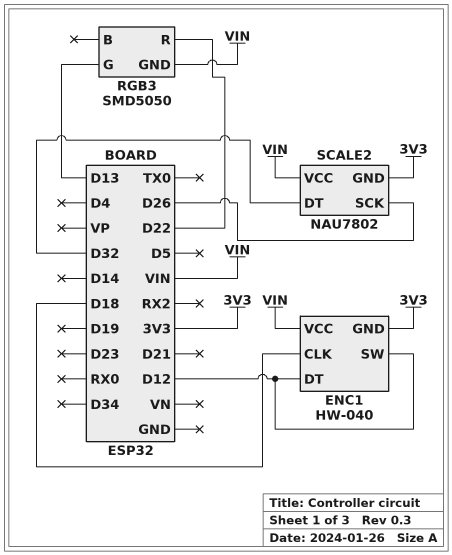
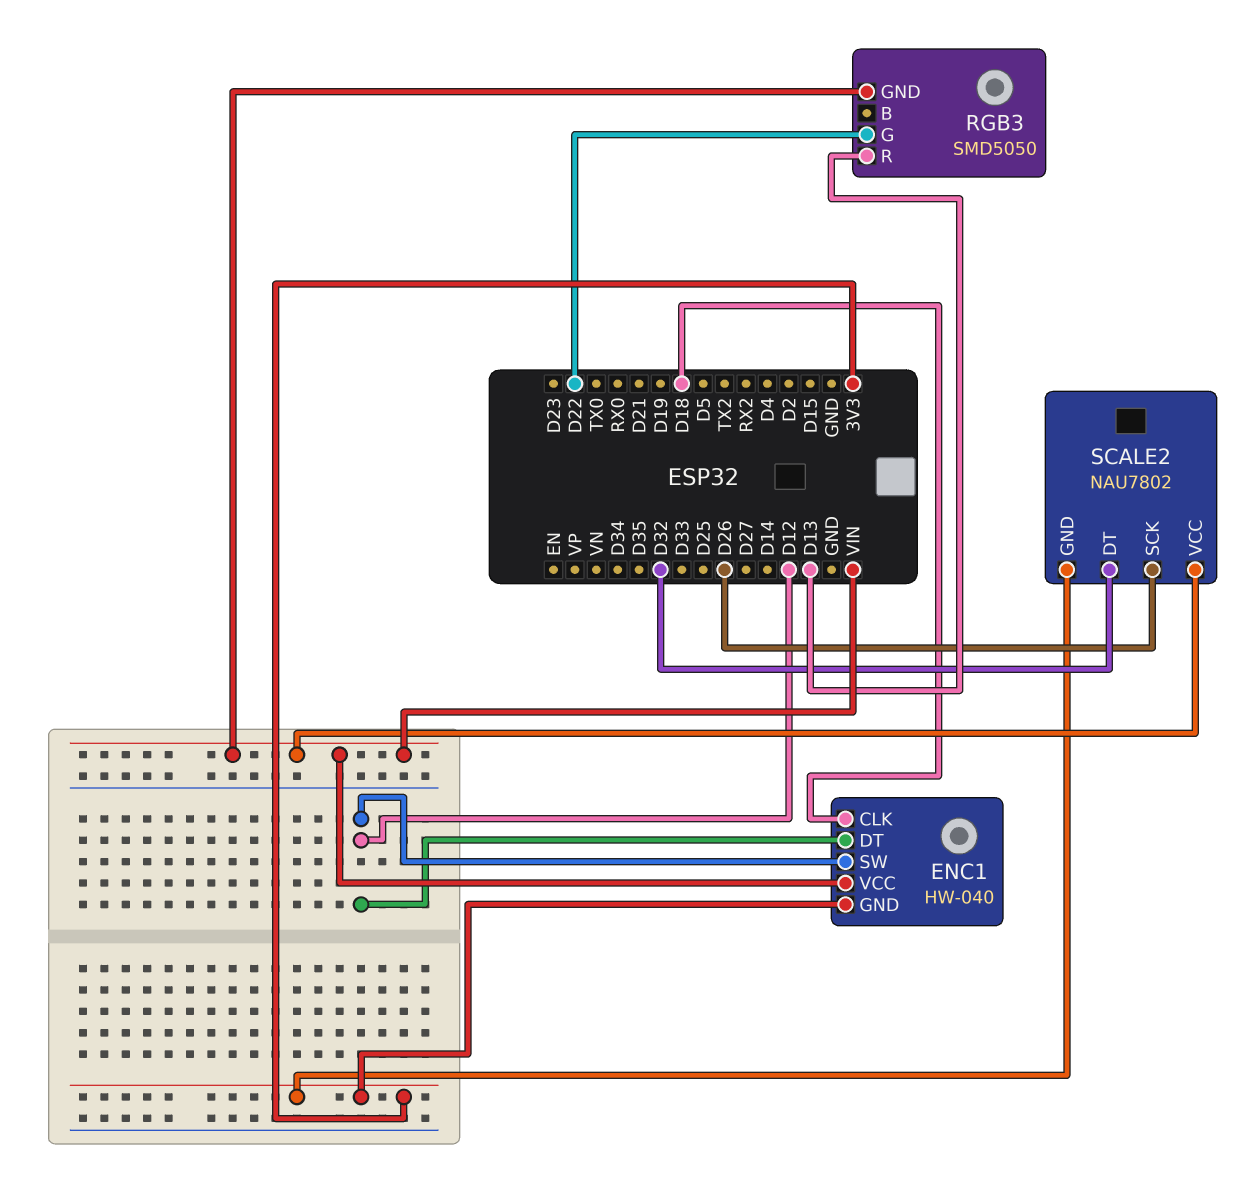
RGB3 pin G: D13 -> D22
RGB3 pin R: D22 -> D13

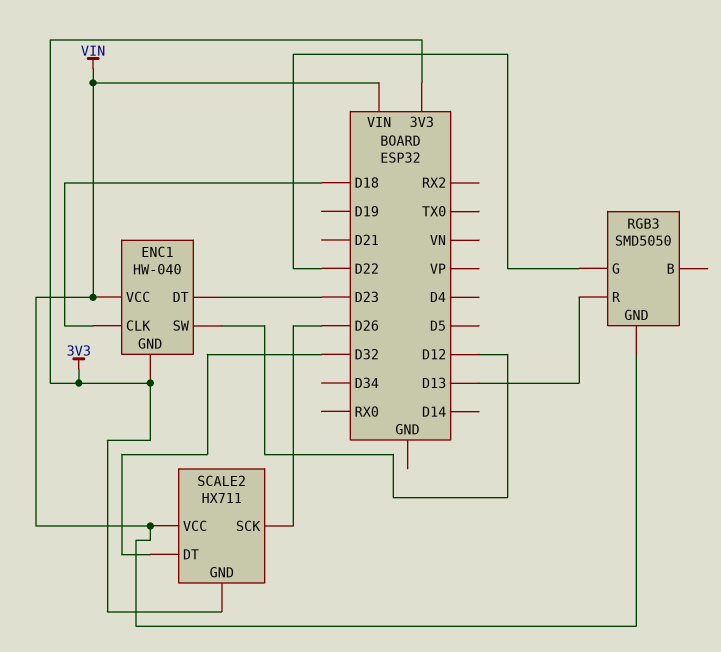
ENC1 pin DT: D12 -> D23
SCALE2: NAU7802 -> HX711

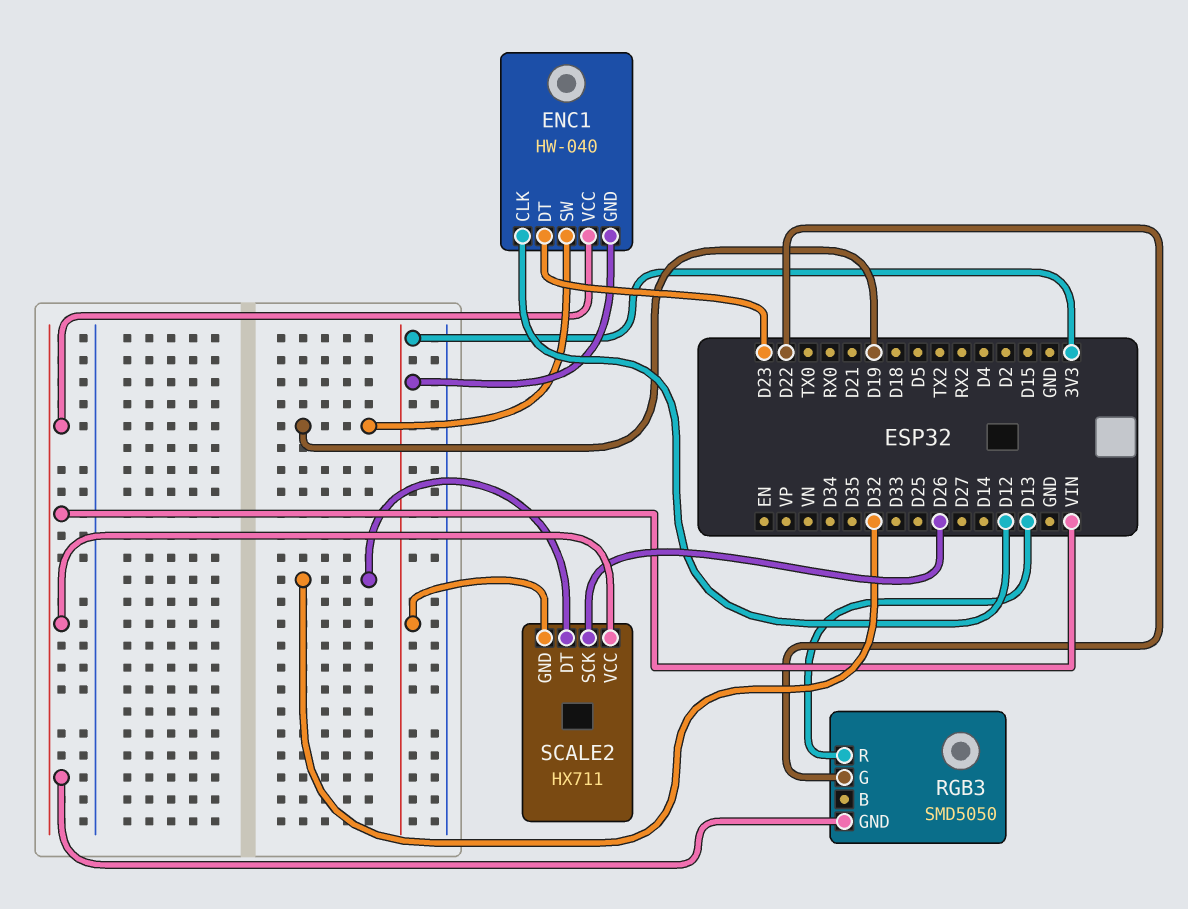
ENC1 pin CLK: D18 -> D12
ENC1 pin SW: D12 -> D19

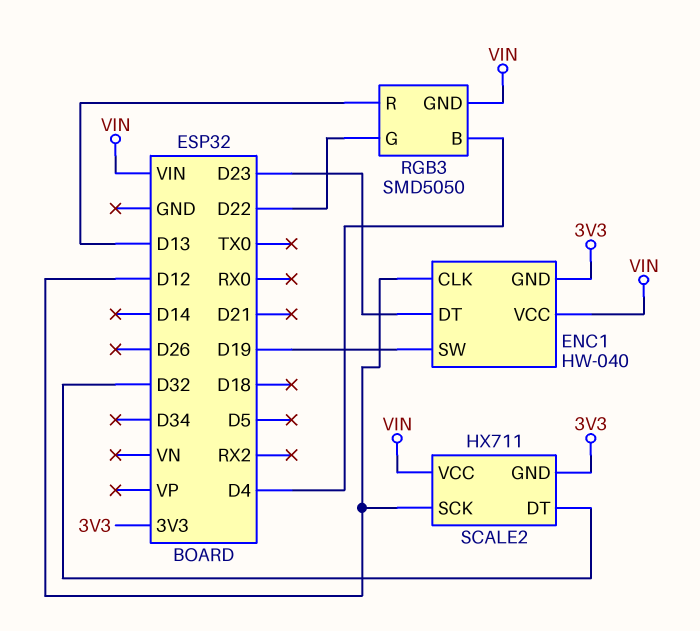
RGB3 pin B: none -> D4
SCALE2 pin SCK: D26 -> D12

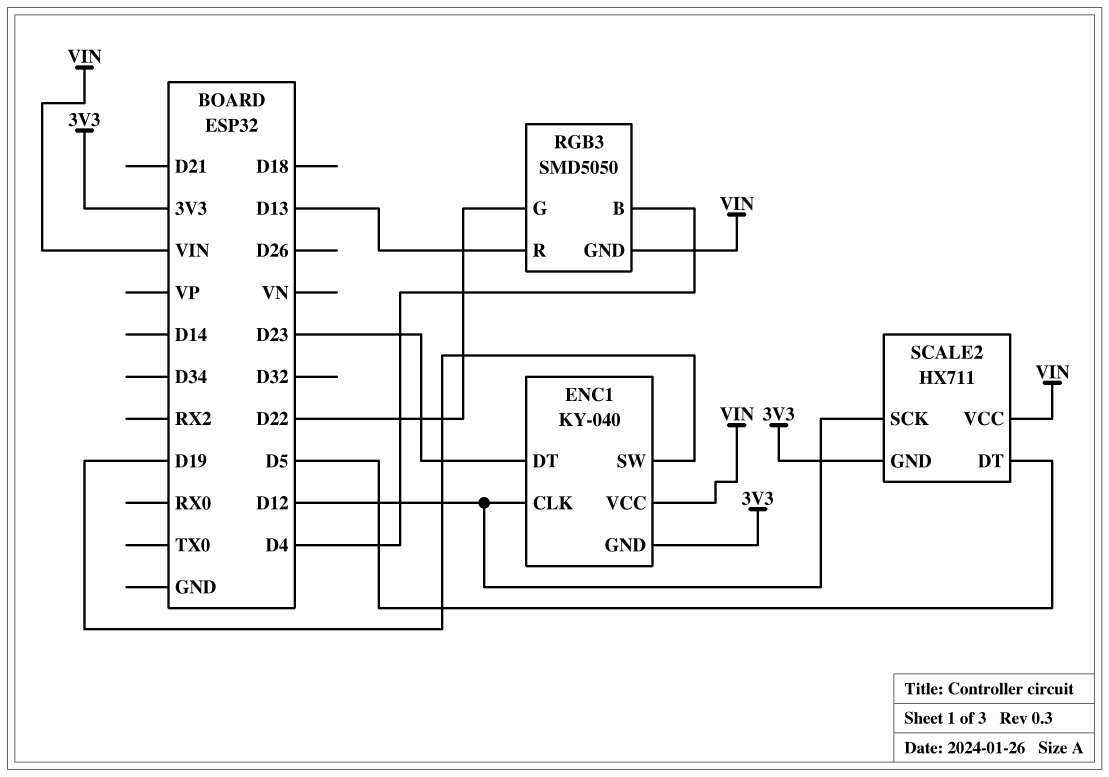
ENC1: HW-040 -> KY-040
SCALE2 pin DT: D32 -> D5

